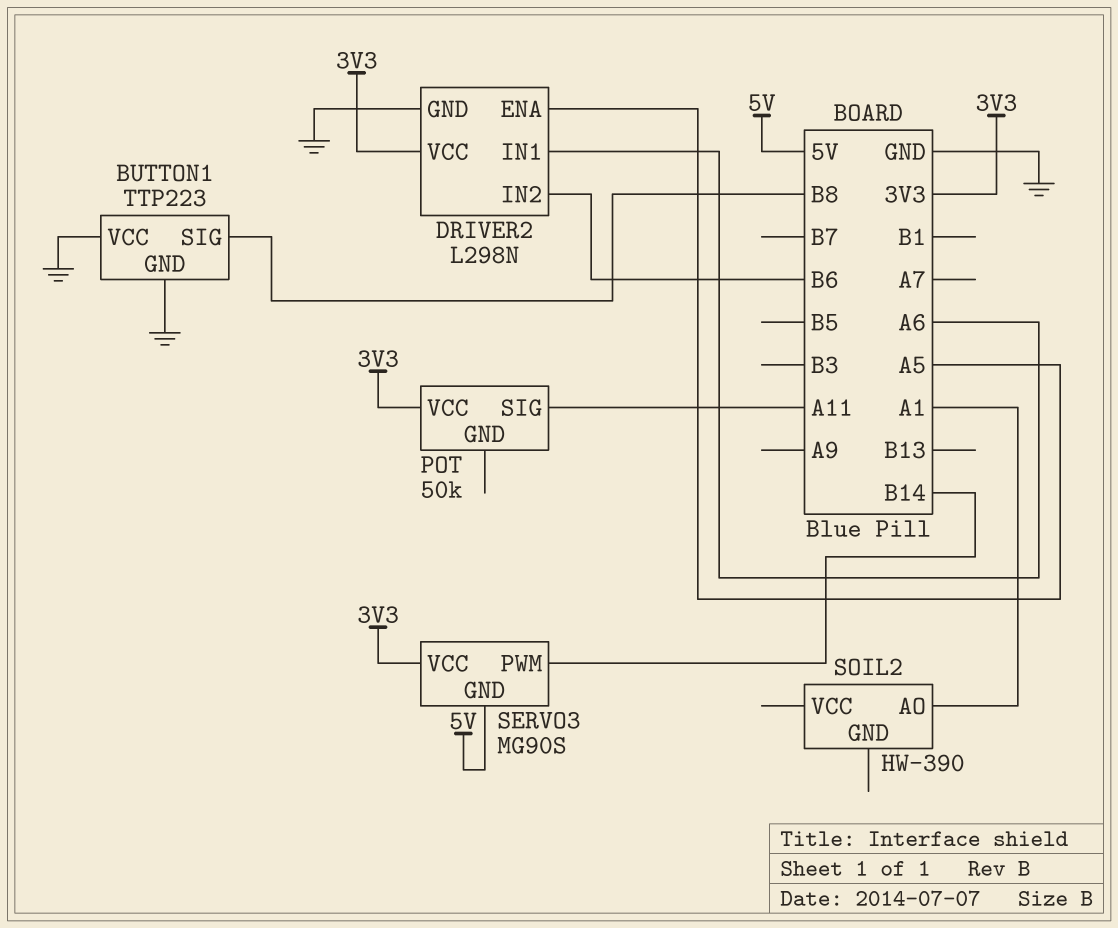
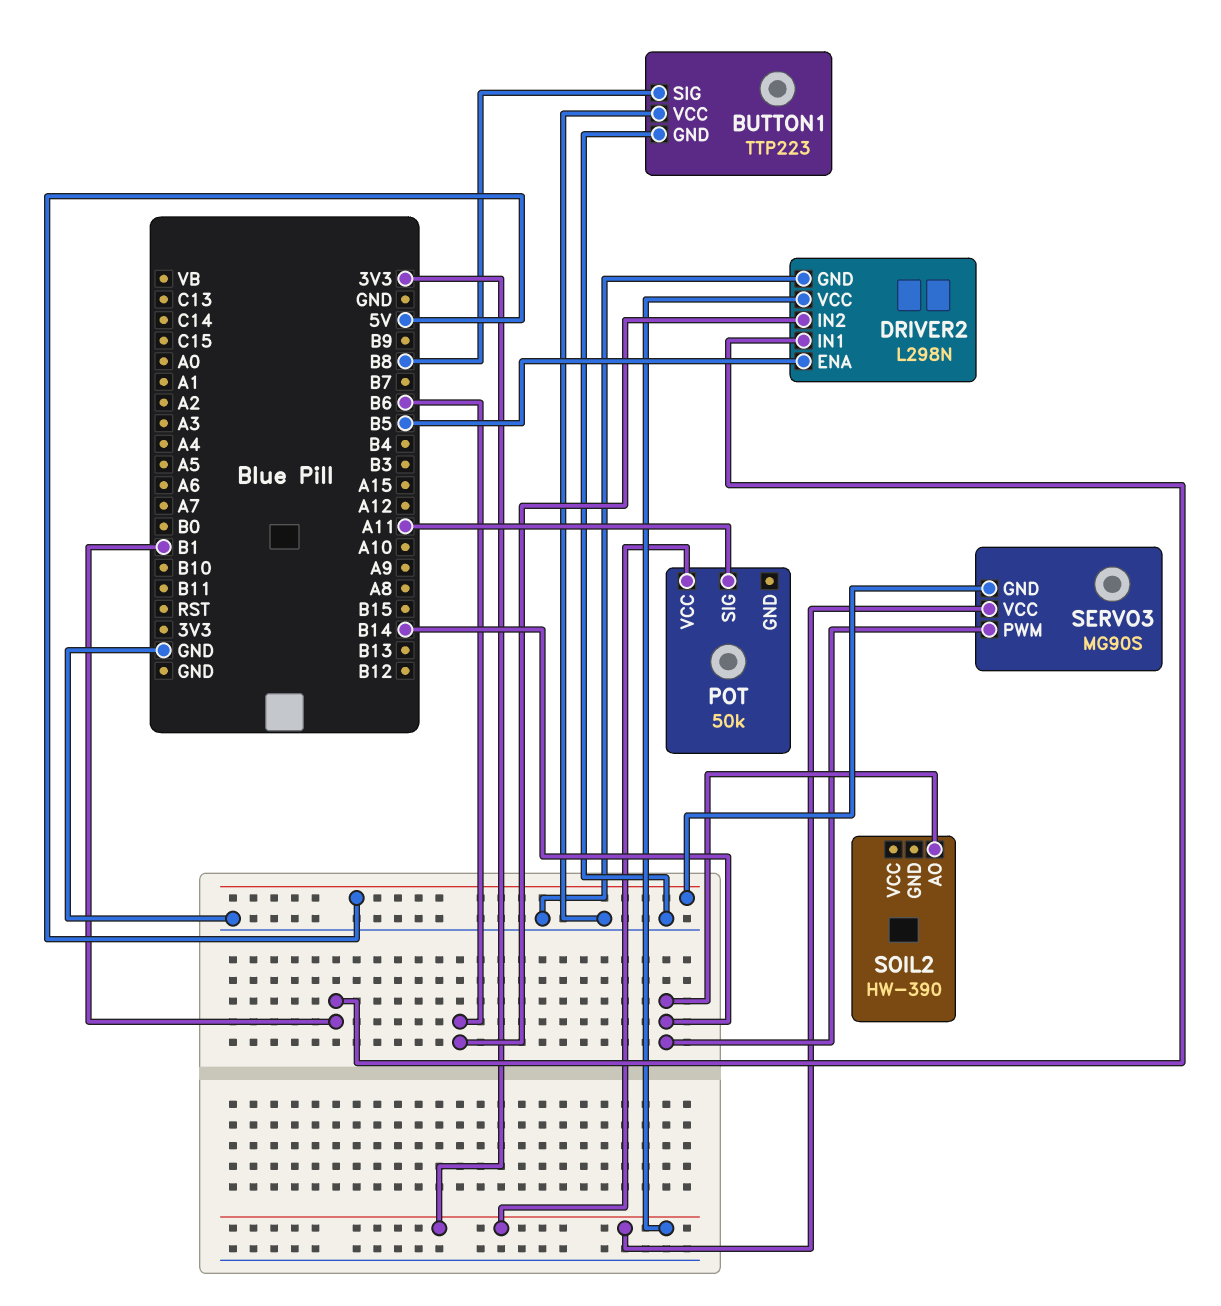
DRIVER2 pin ENA: A5 -> B5
DRIVER2 pin IN1: A6 -> B1
SOIL2 pin AO: A1 -> B14

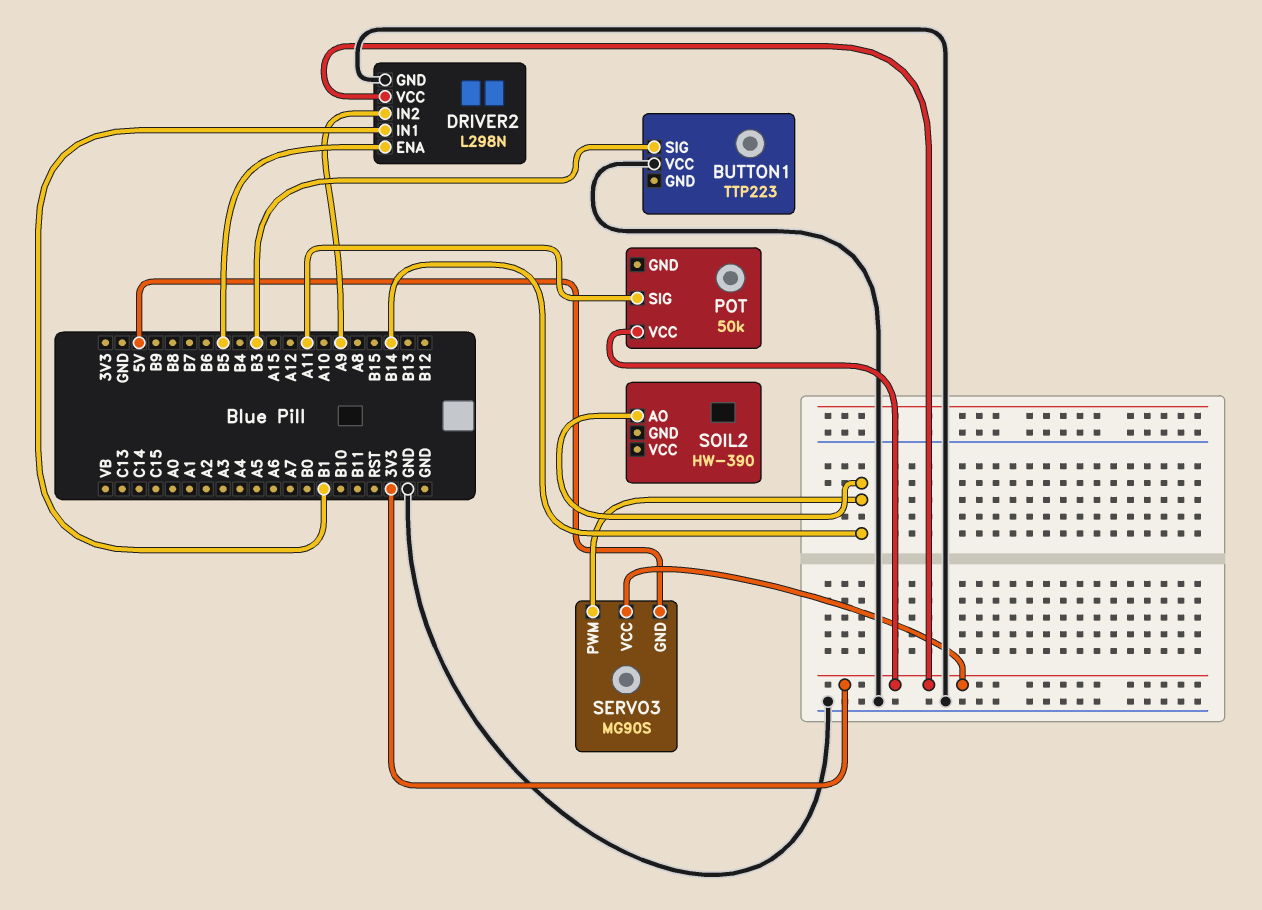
BUTTON1 pin GND: GND -> none
BUTTON1 pin SIG: B8 -> B3
DRIVER2 pin IN2: B6 -> A9

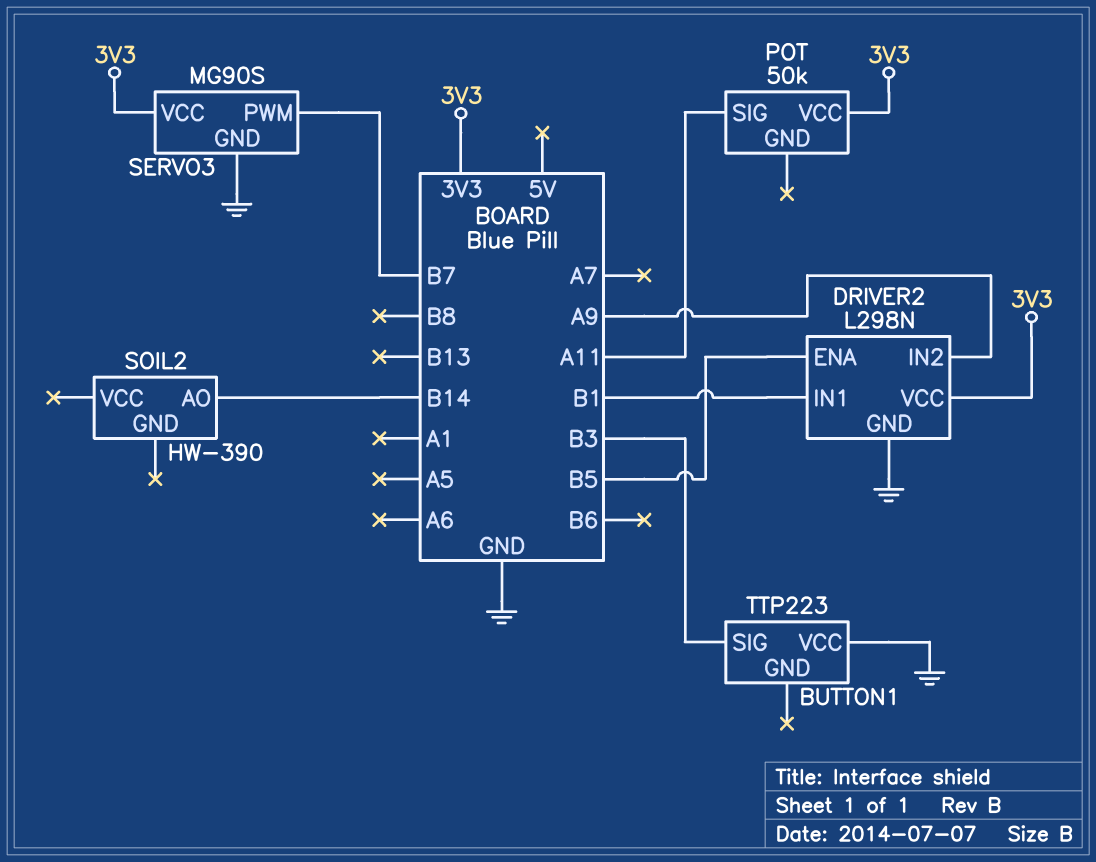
SERVO3 pin GND: 5V -> GND
SERVO3 pin PWM: B14 -> B7

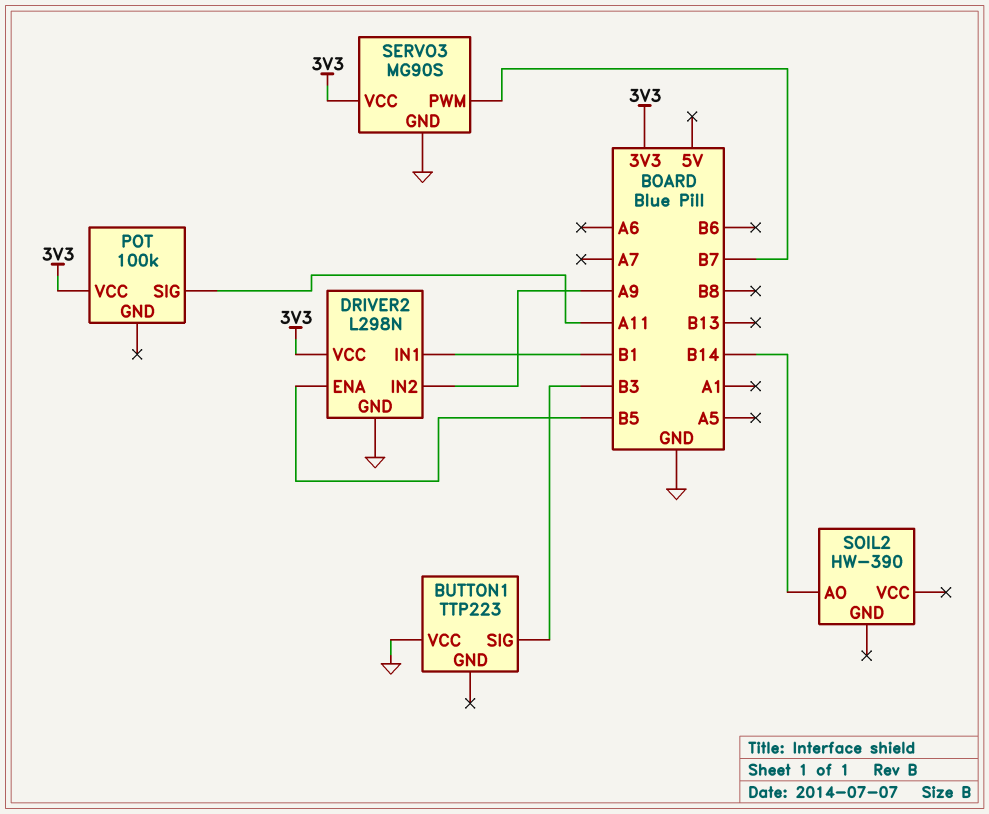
POT: 50k -> 100k

